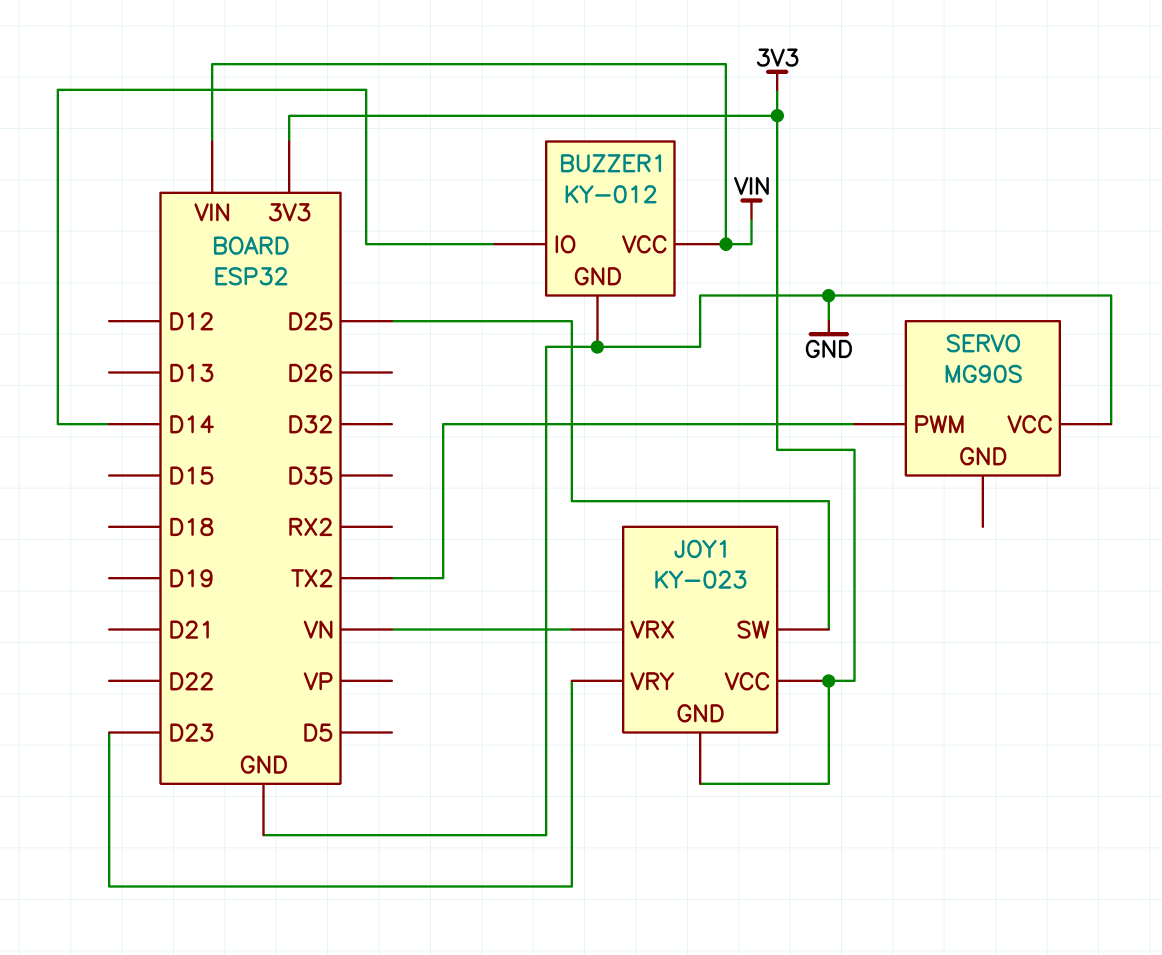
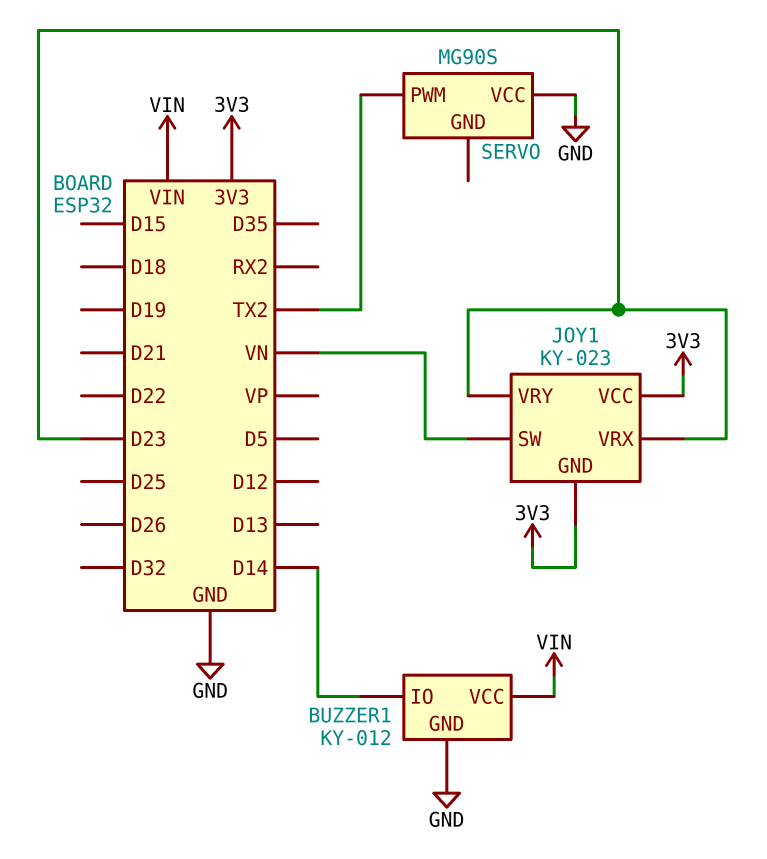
JOY1 pin SW: D25 -> VN
JOY1 pin VRX: VN -> D23

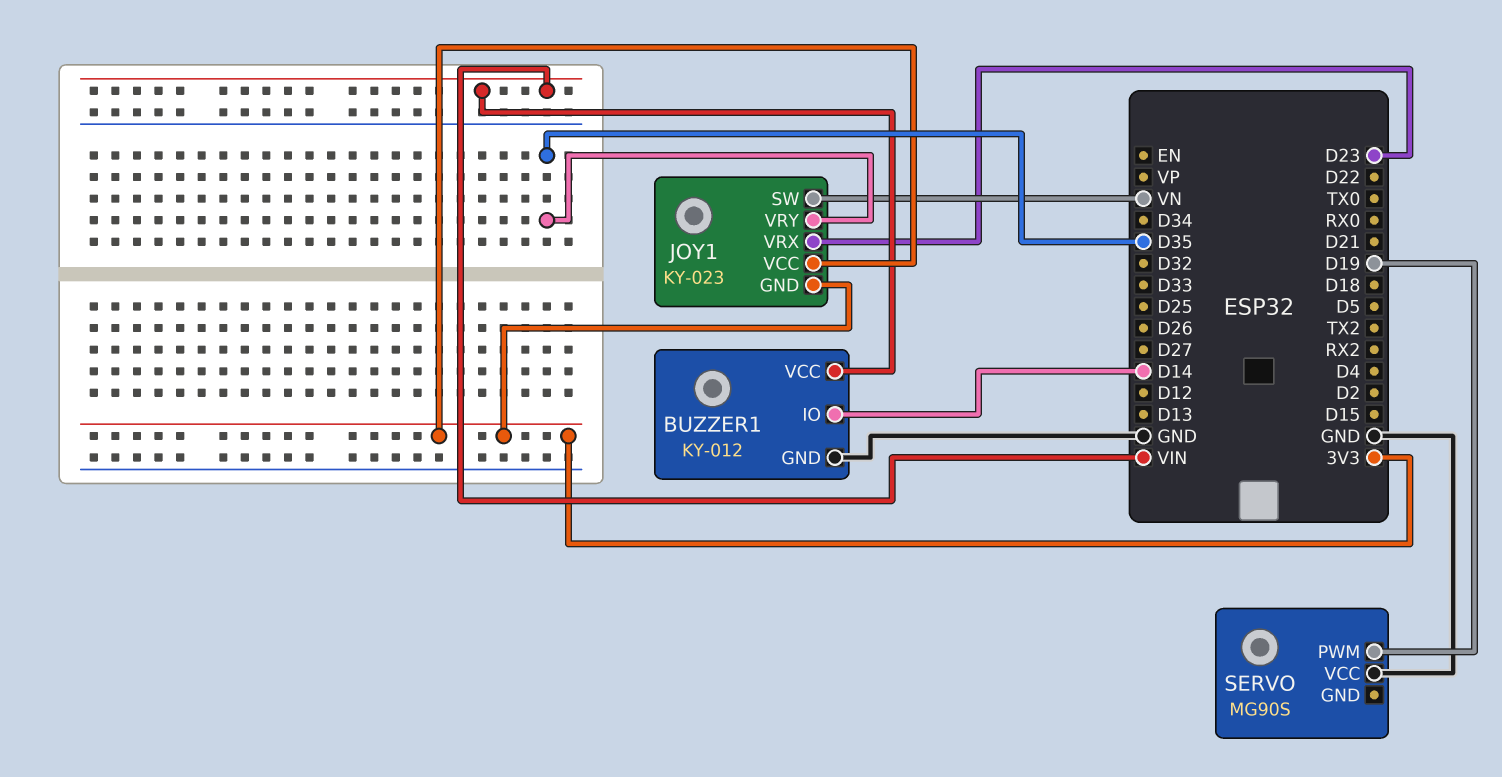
JOY1 pin VRY: D23 -> D35
SERVO pin PWM: TX2 -> D19

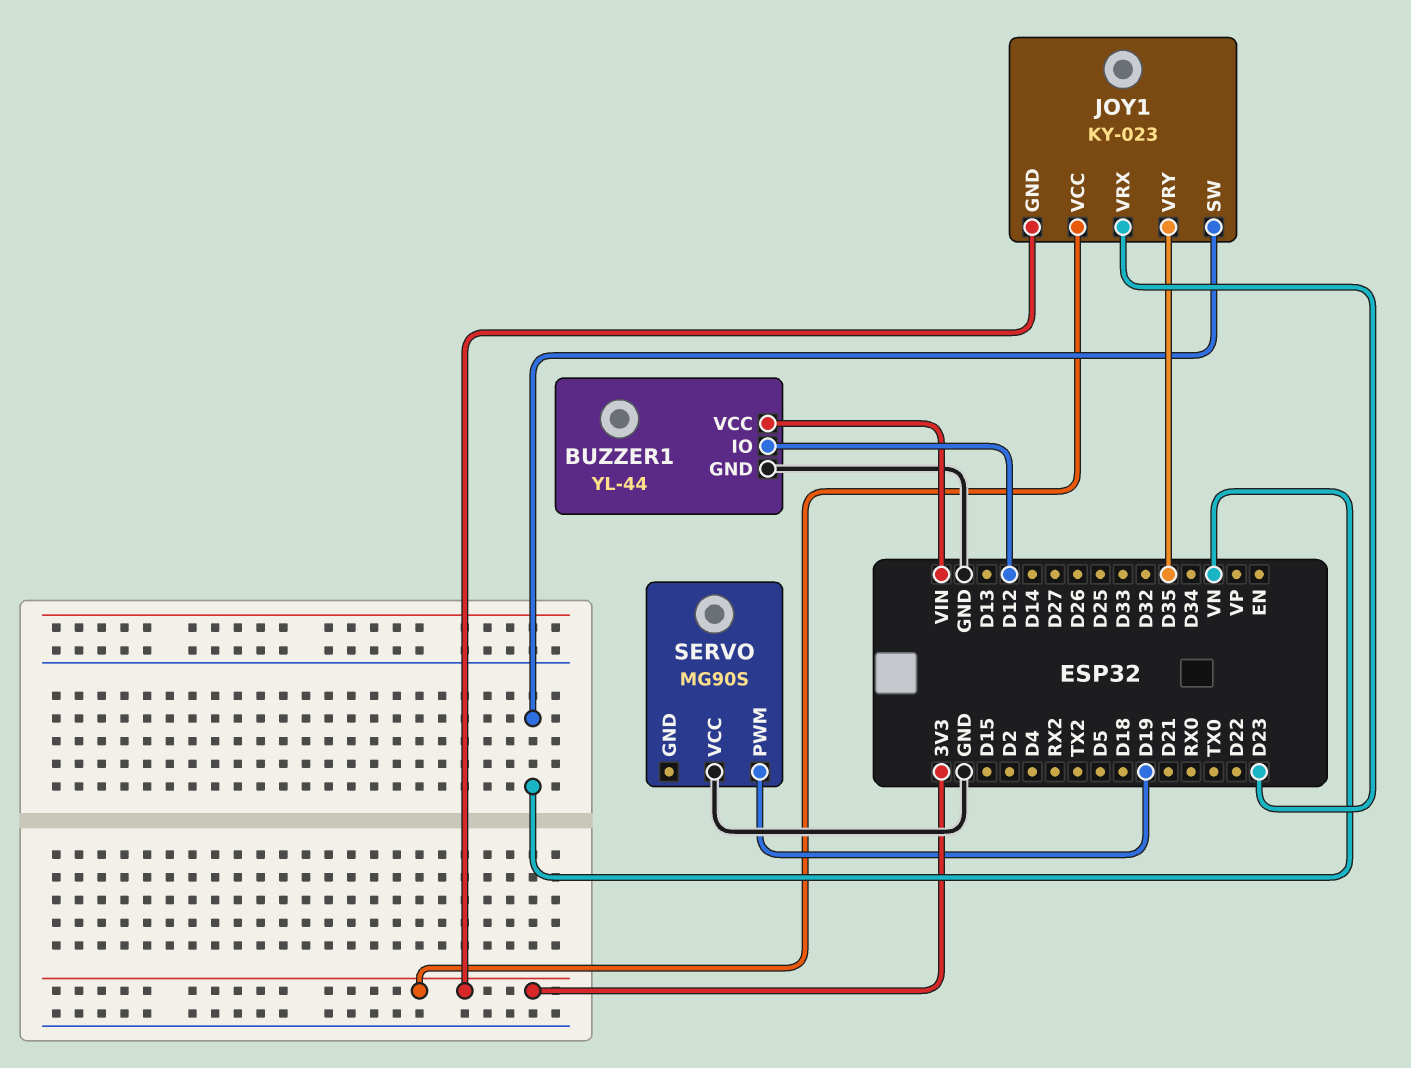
BUZZER1: KY-012 -> YL-44
BUZZER1 pin IO: D14 -> D12

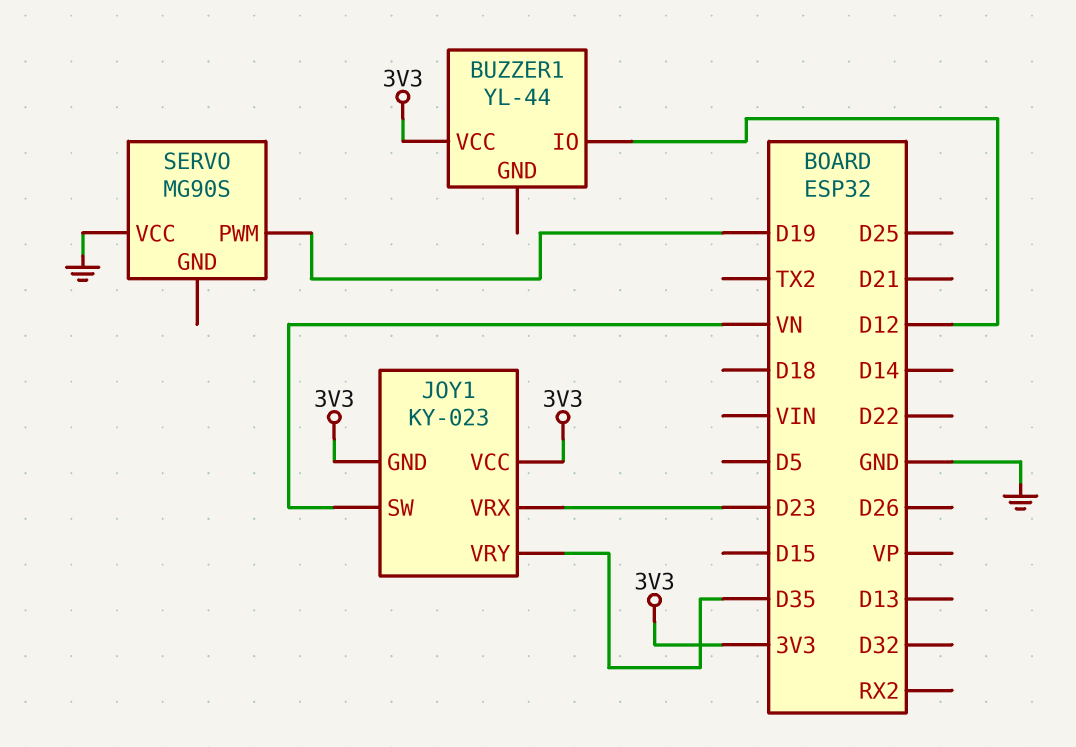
BUZZER1 pin GND: GND -> none
BUZZER1 pin VCC: VIN -> 3V3

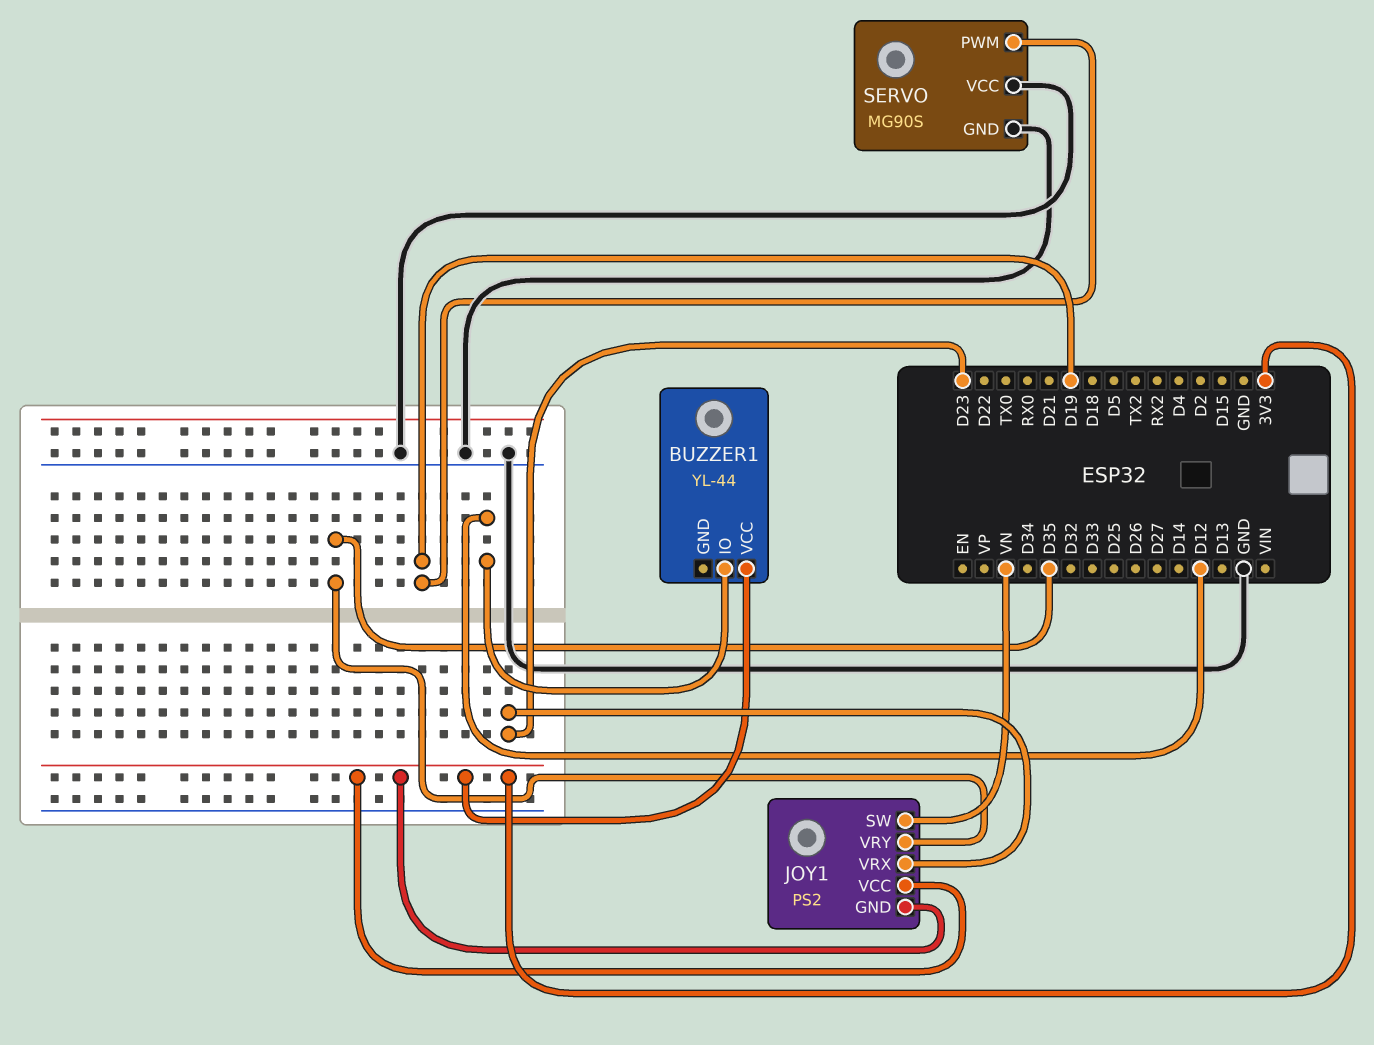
JOY1: KY-023 -> PS2
SERVO pin GND: none -> GND

